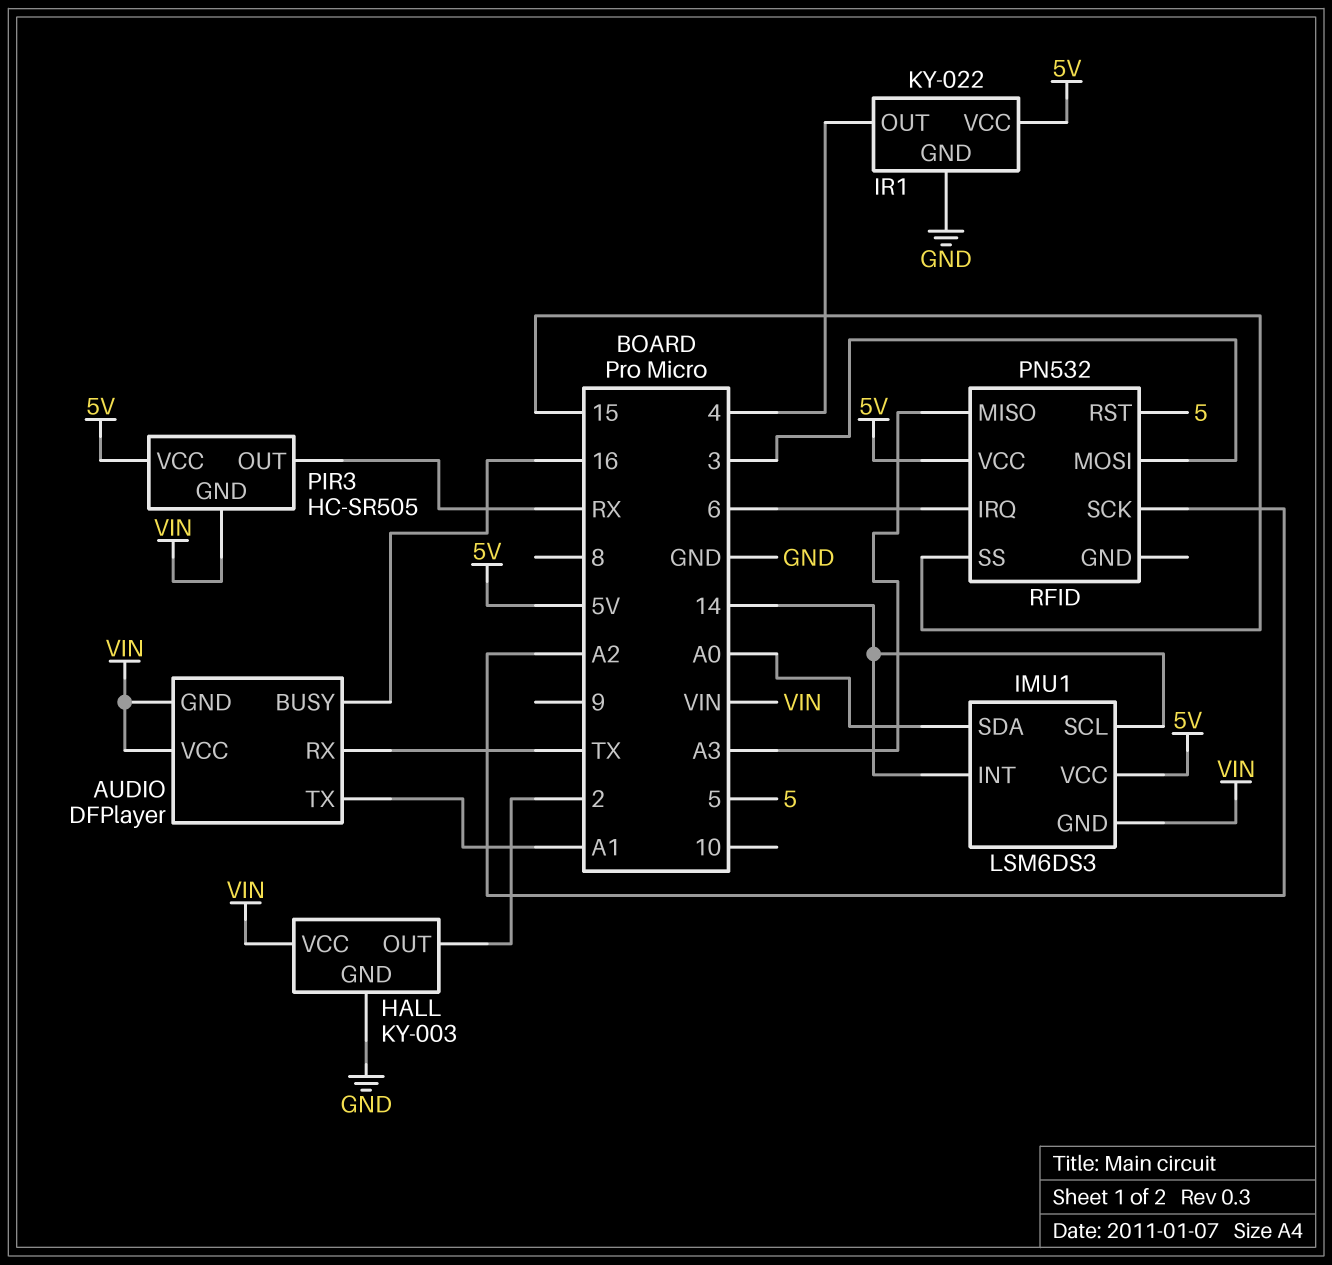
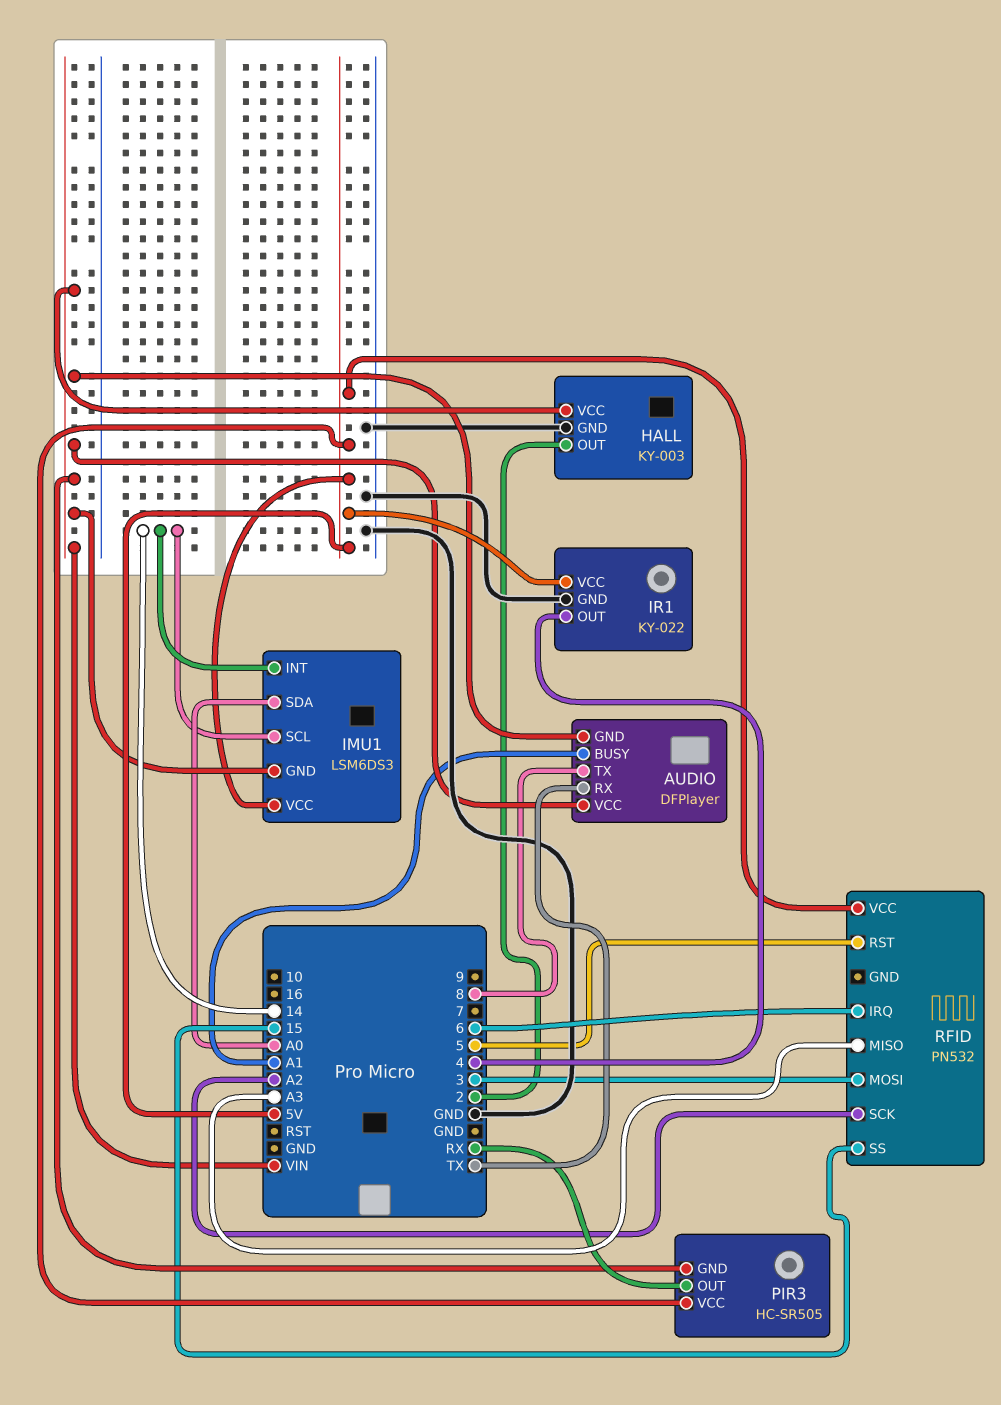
AUDIO pin BUSY: 16 -> A1
AUDIO pin TX: A1 -> 8

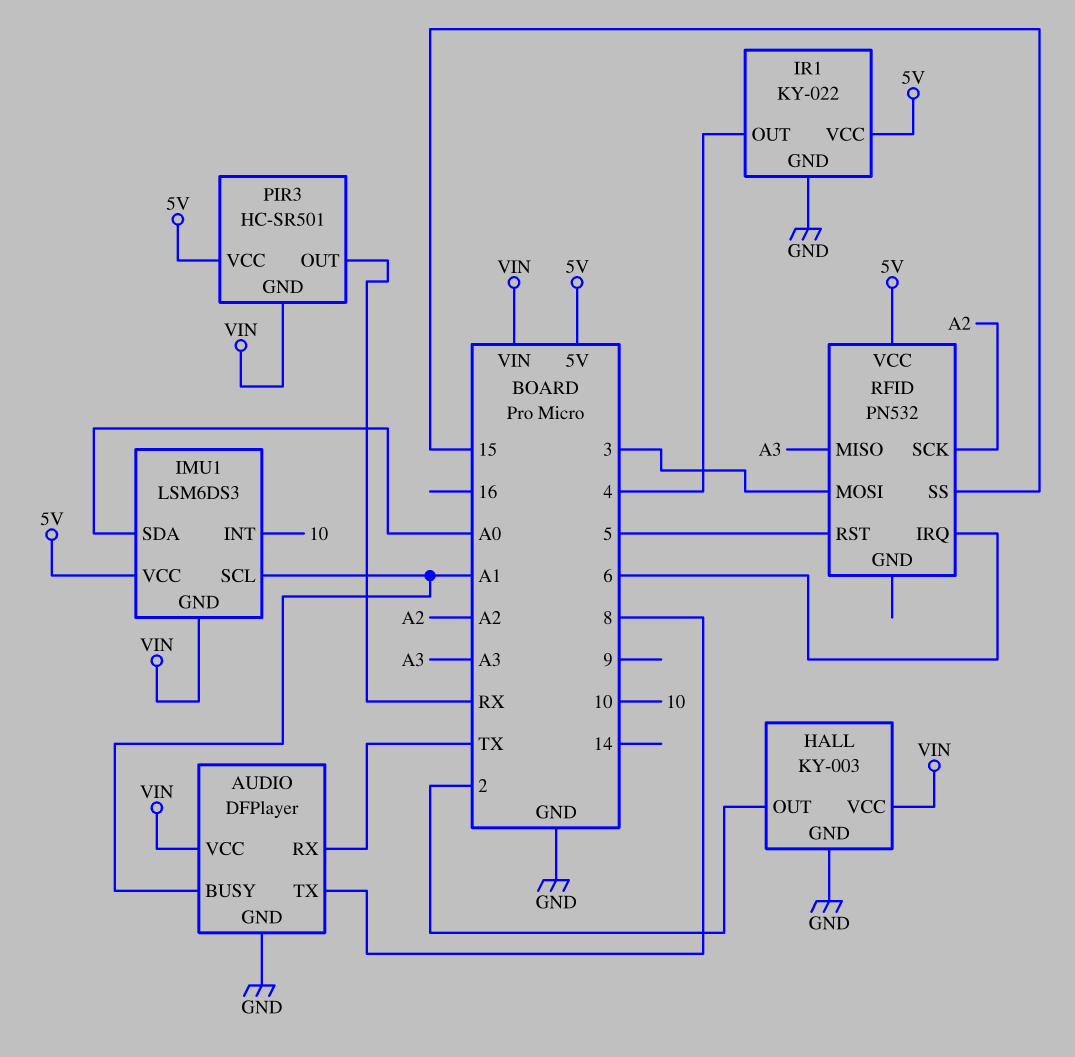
AUDIO pin GND: VIN -> GND
IMU1 pin INT: 14 -> 10
IMU1 pin SCL: 14 -> A1
PIR3: HC-SR505 -> HC-SR501

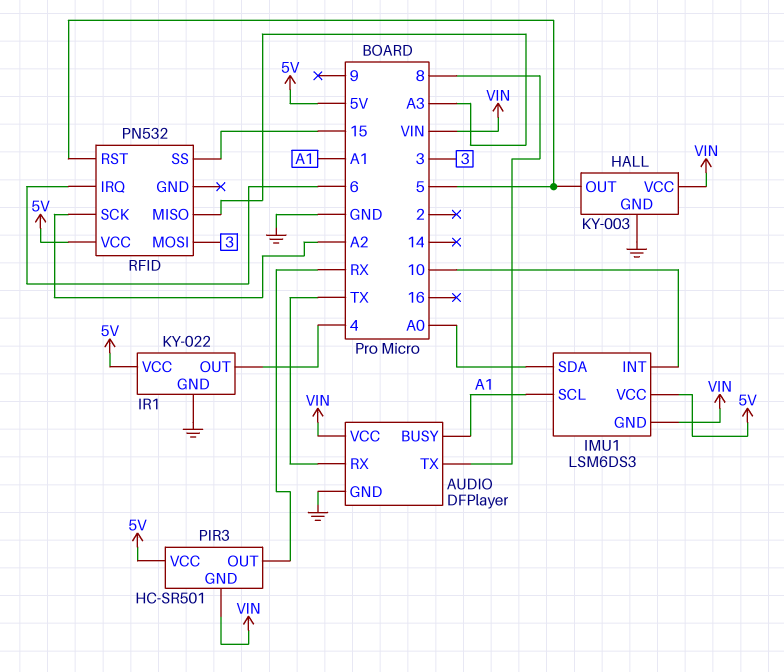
HALL pin OUT: 2 -> 5

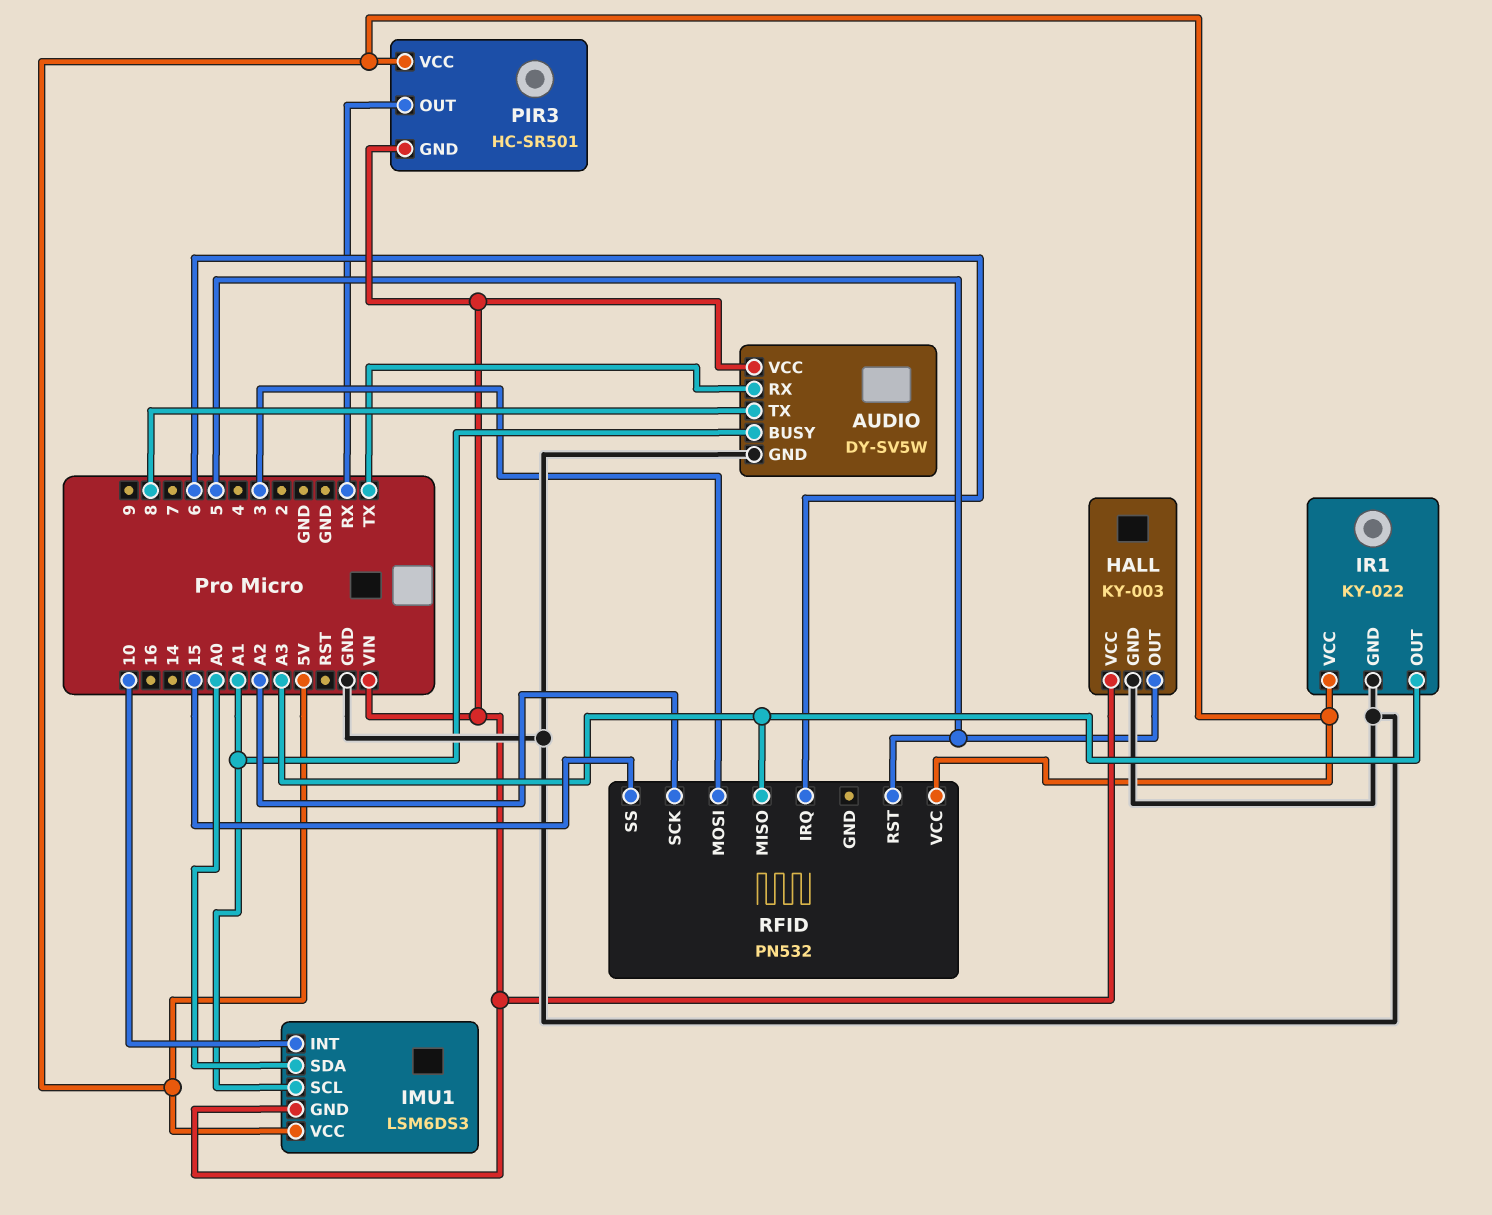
AUDIO: DFPlayer -> DY-SV5W
IR1 pin OUT: 4 -> A3

